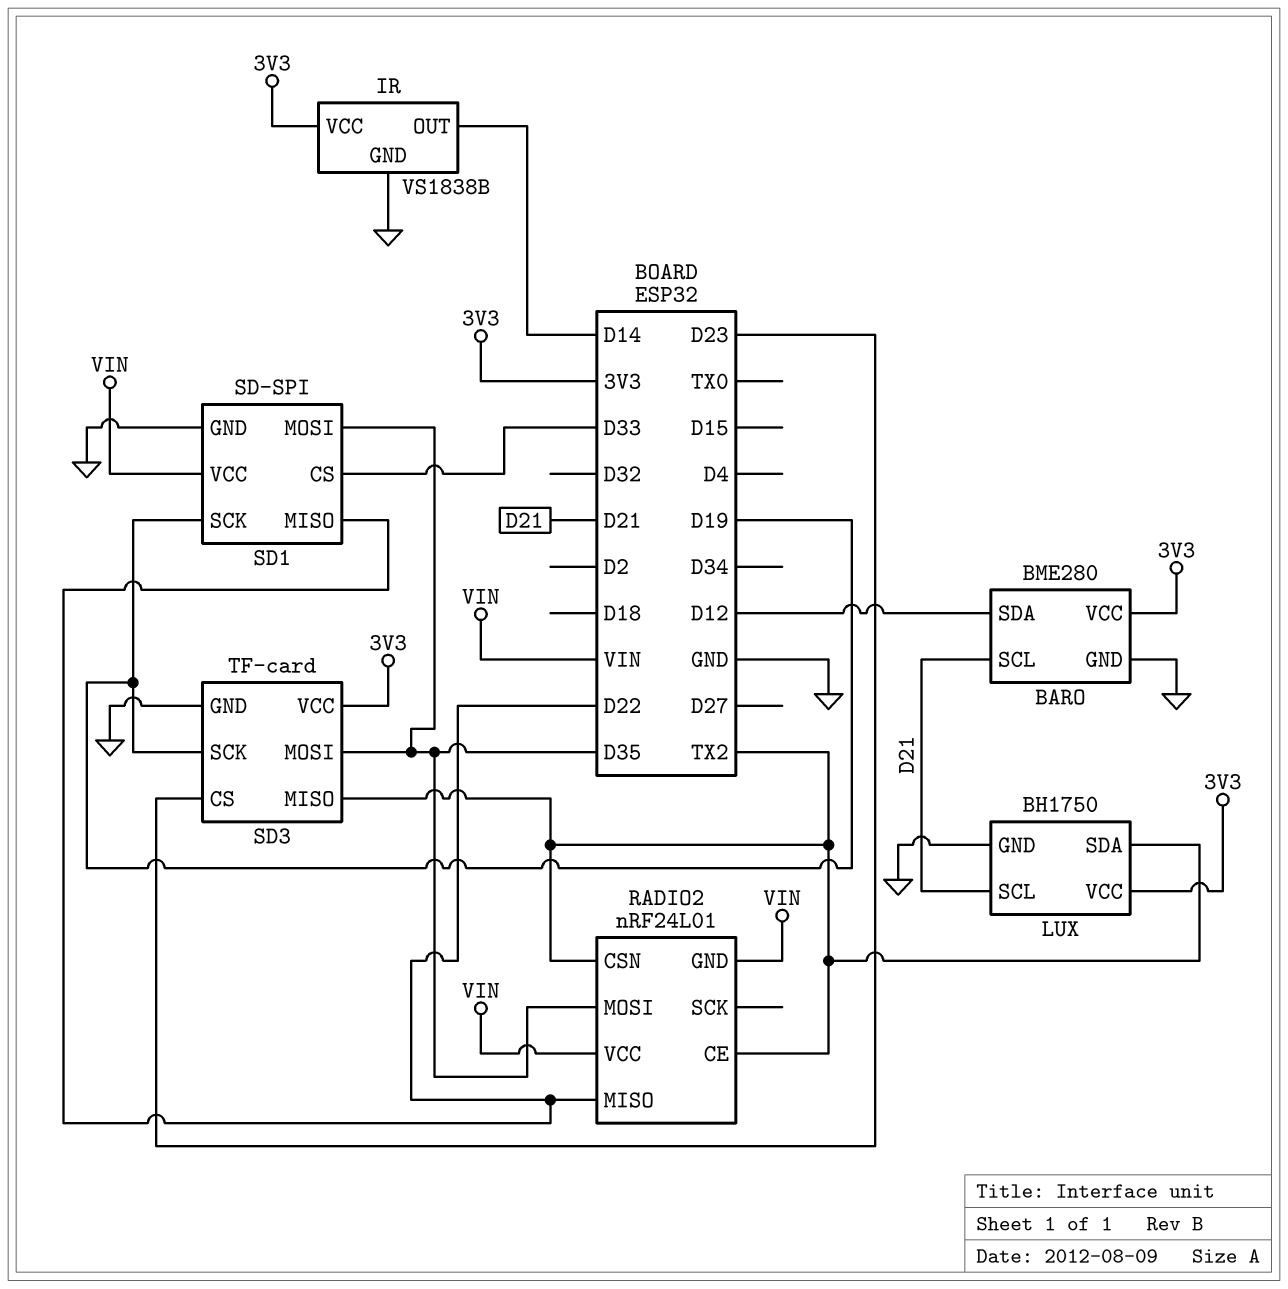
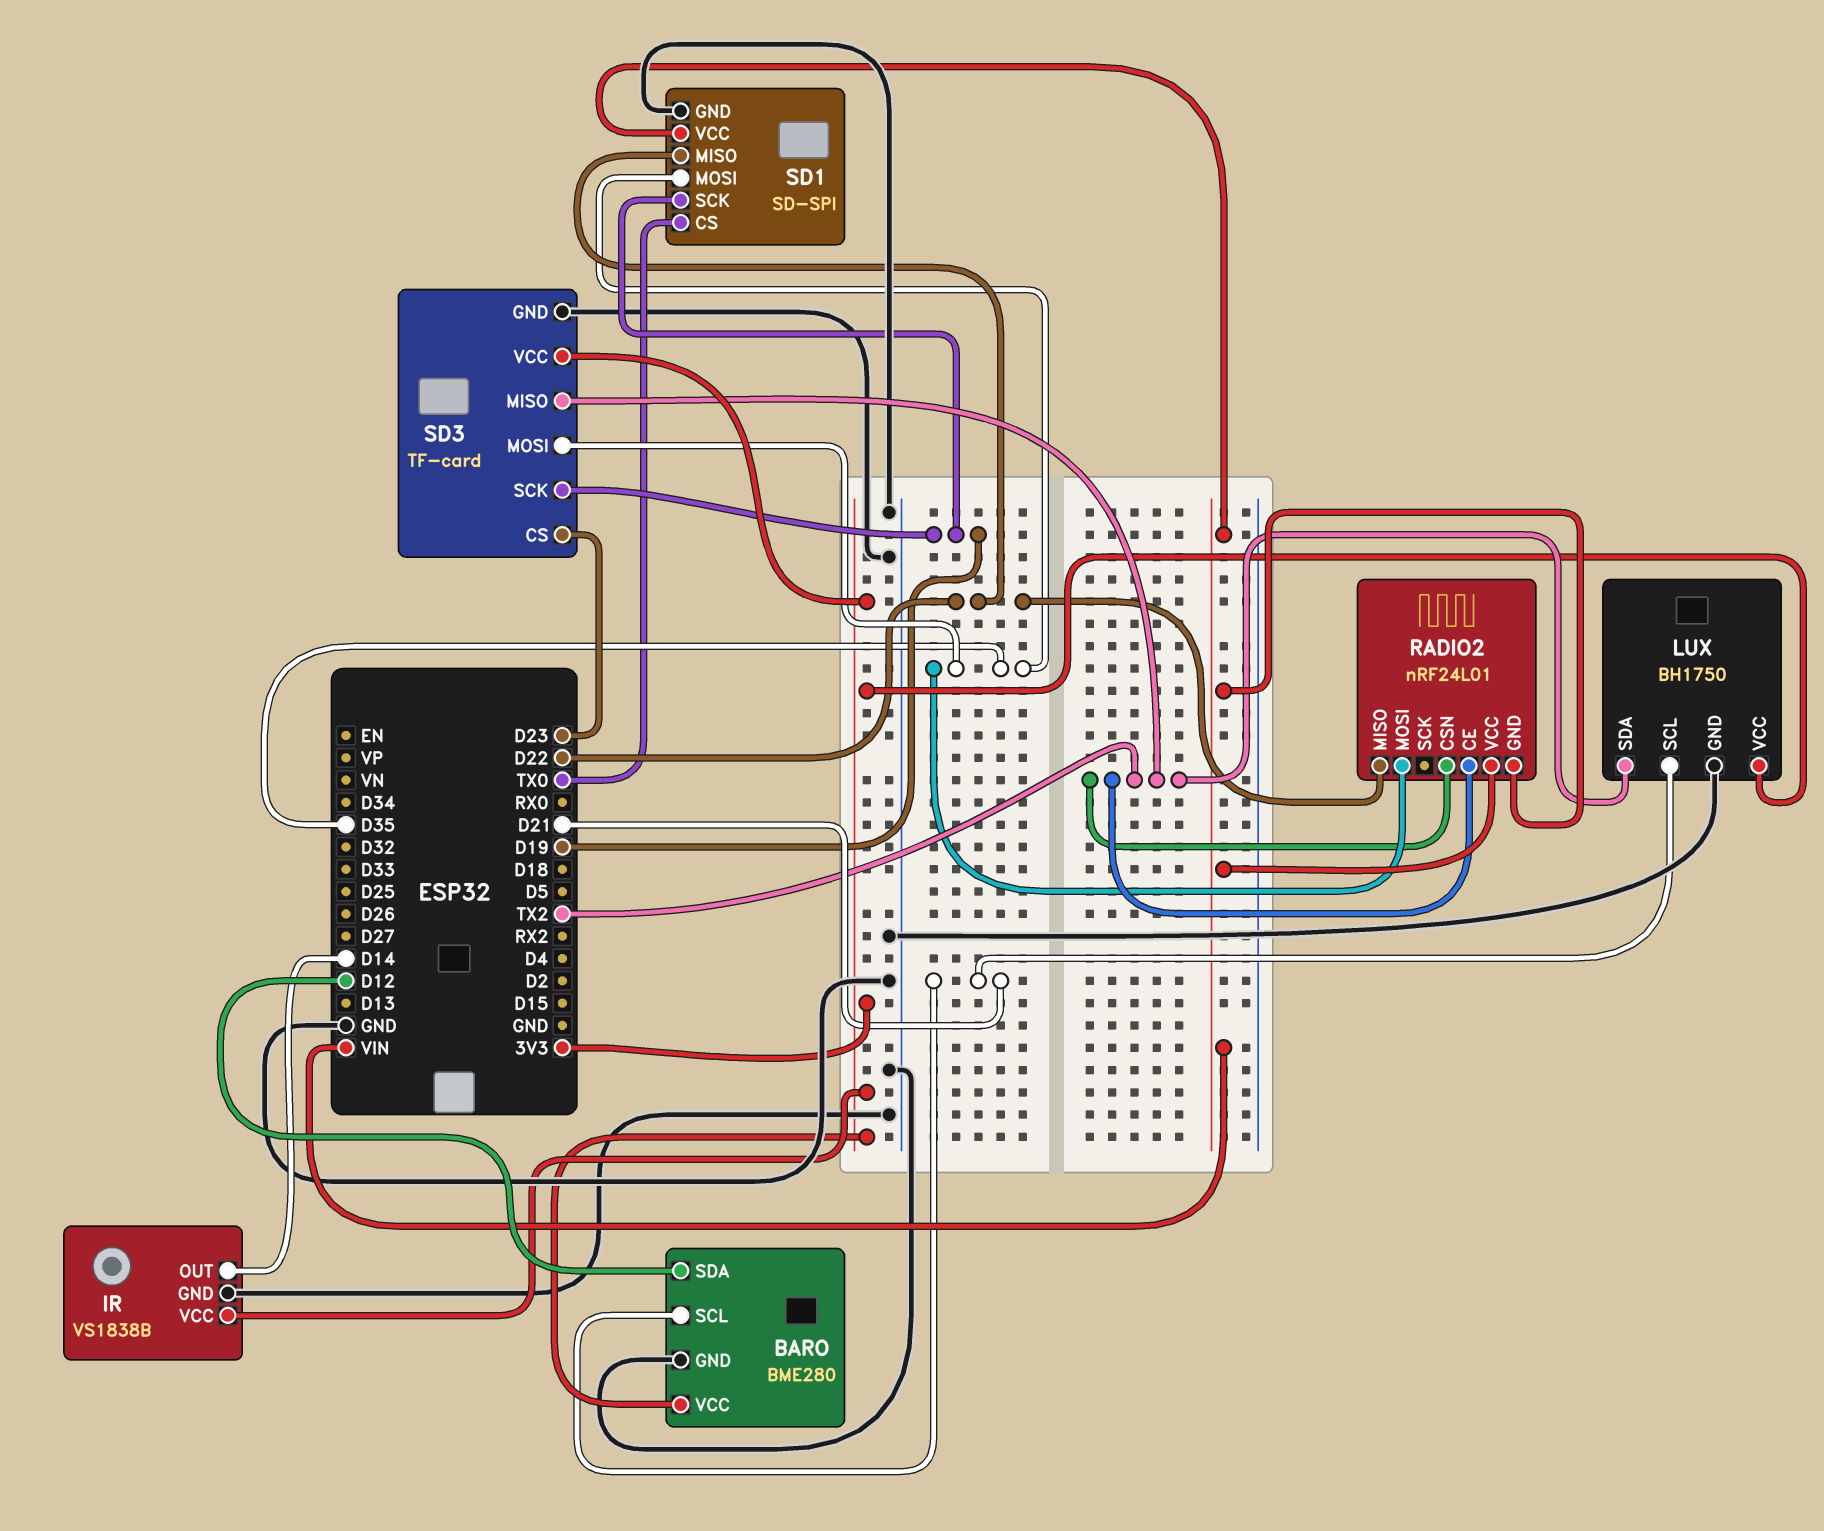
SD1 pin CS: D33 -> TX0

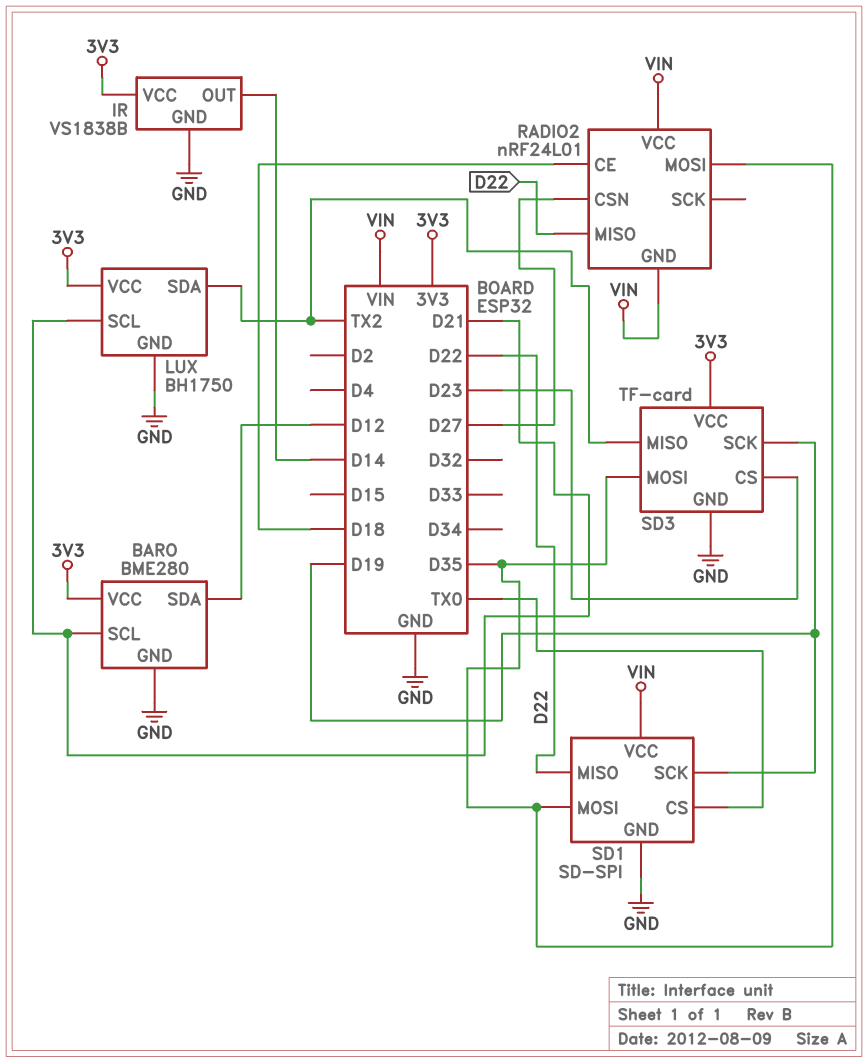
RADIO2 pin CE: TX2 -> D18
RADIO2 pin CSN: TX2 -> D27

